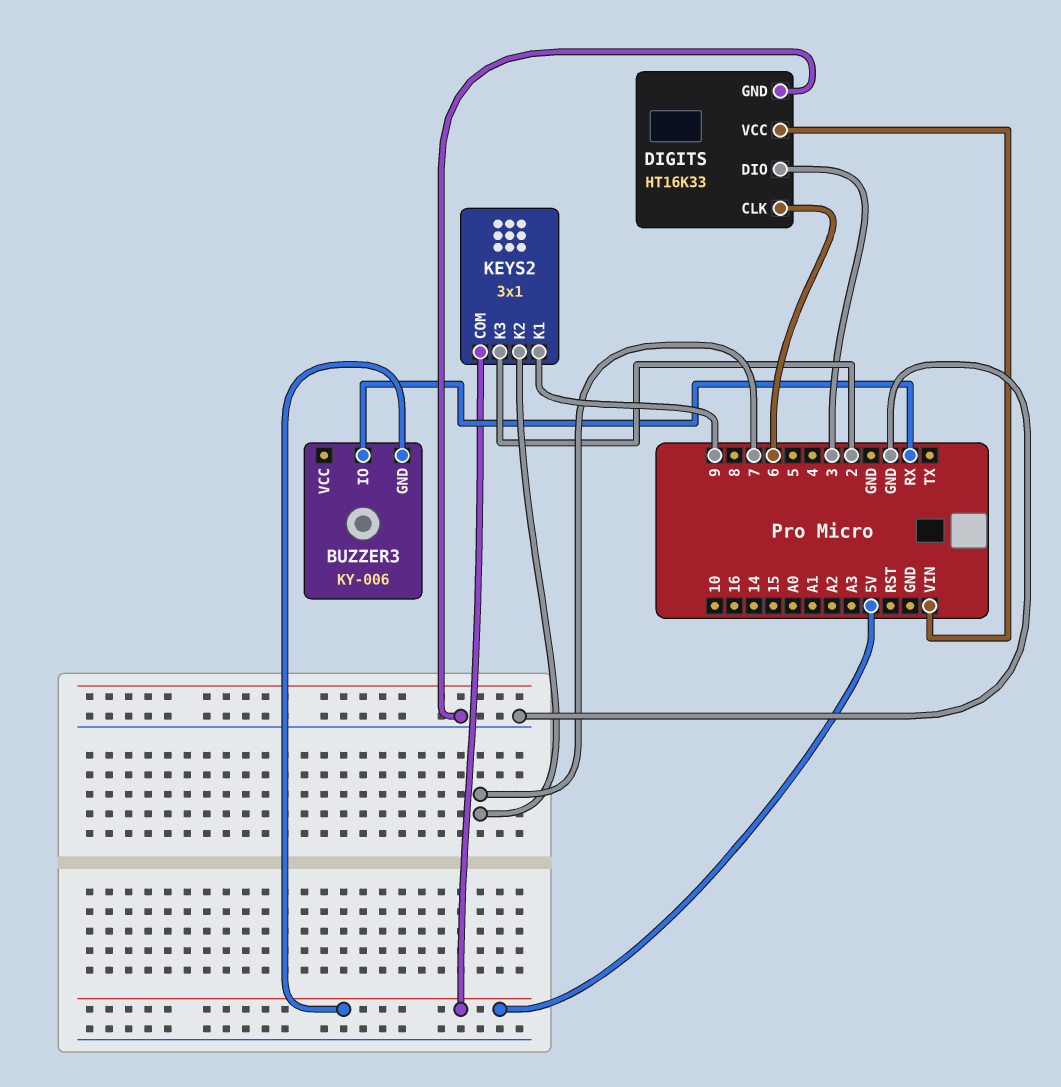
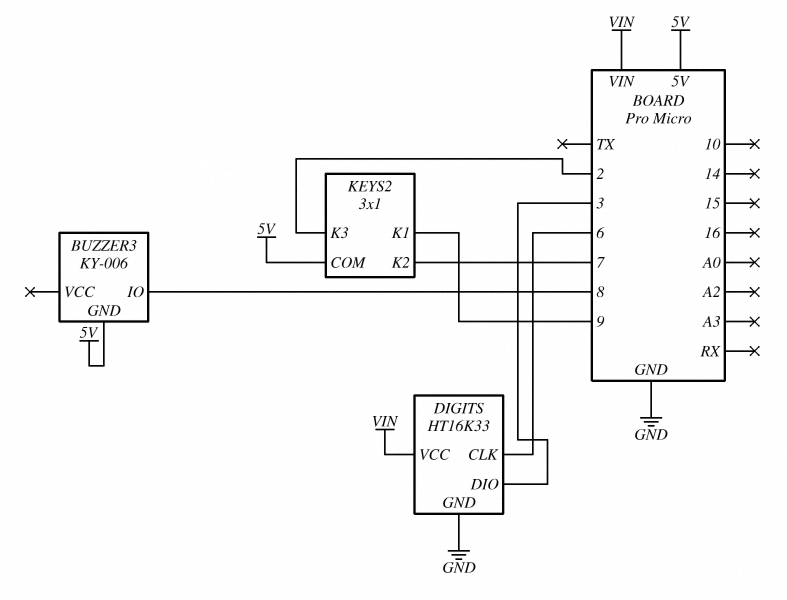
BUZZER3 pin IO: RX -> 8

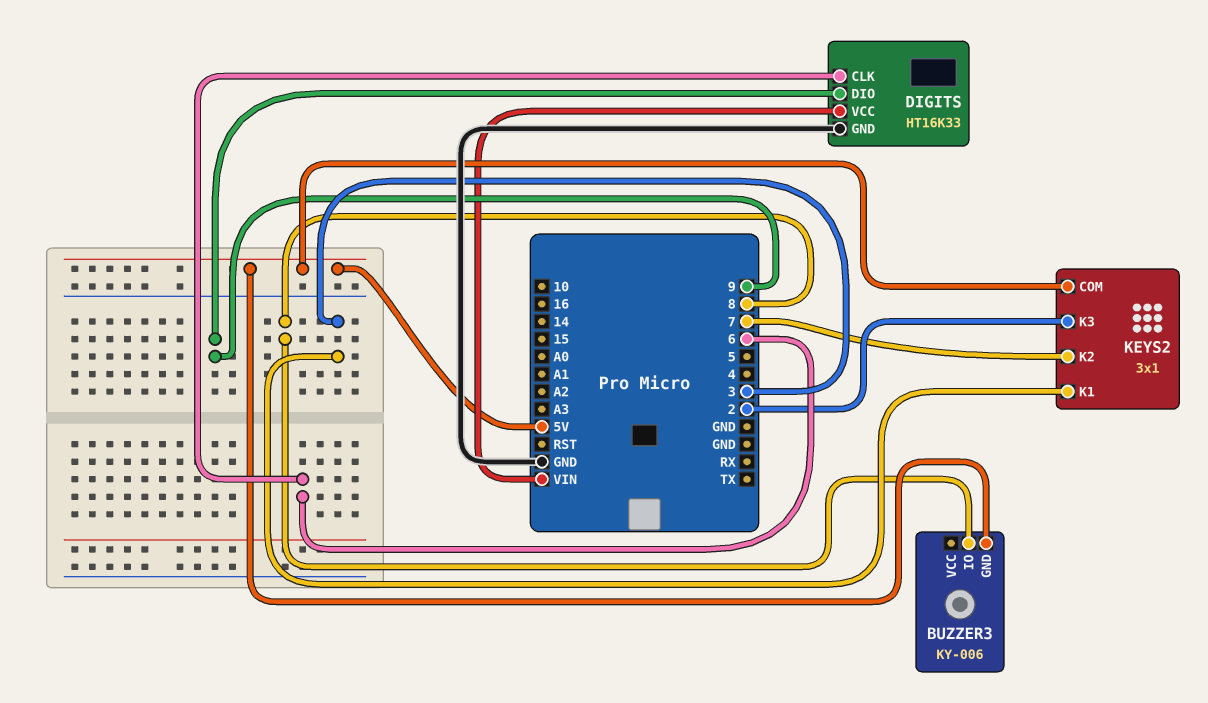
DIGITS pin DIO: 3 -> 9
KEYS2 pin K1: 9 -> 3

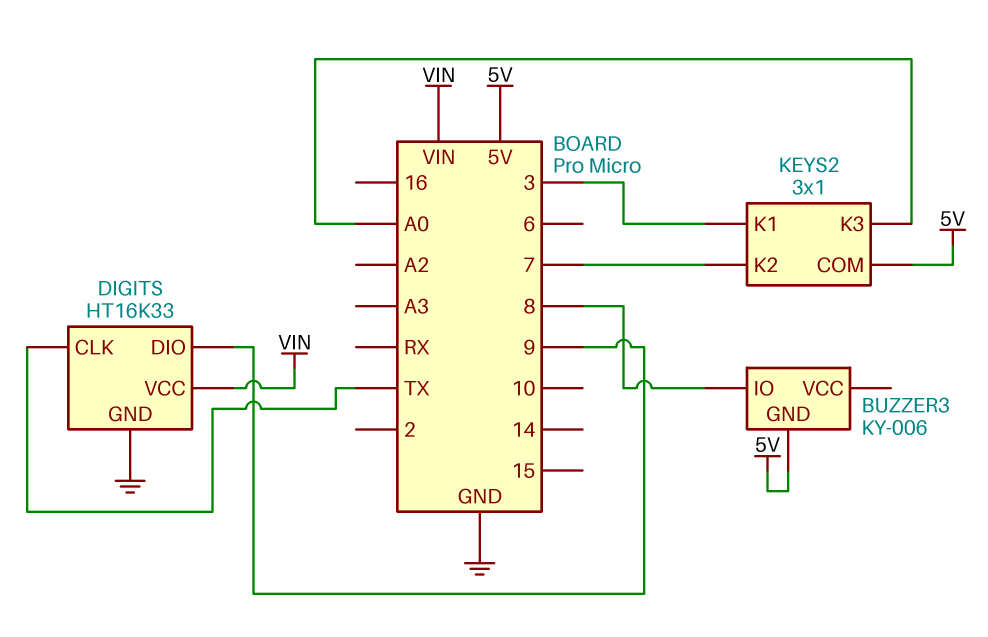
DIGITS pin CLK: 6 -> TX
KEYS2 pin K3: 2 -> A0

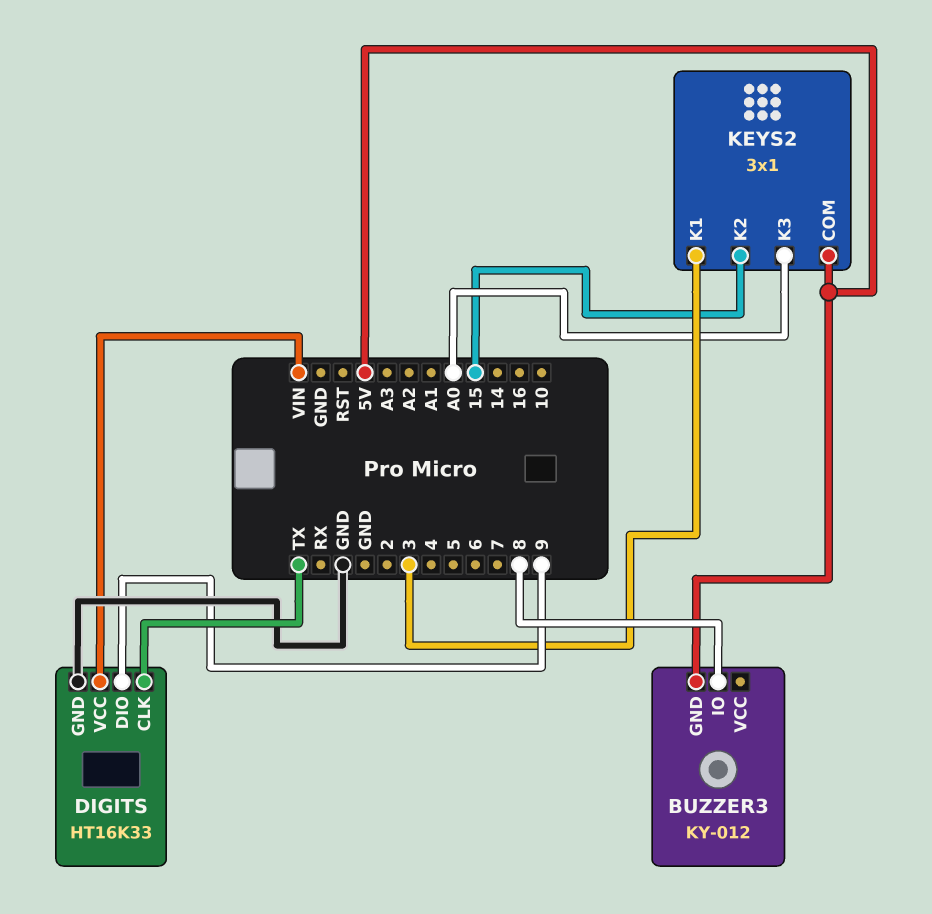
BUZZER3: KY-006 -> KY-012
KEYS2 pin K2: 7 -> 15

